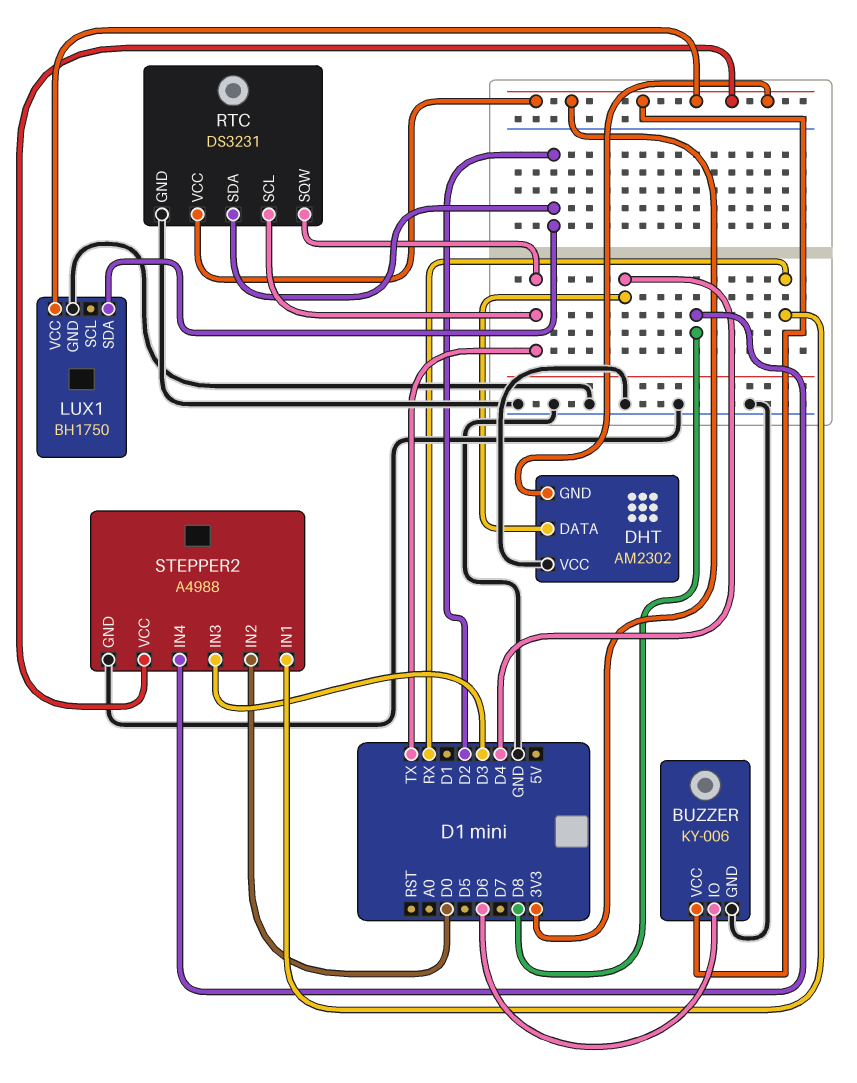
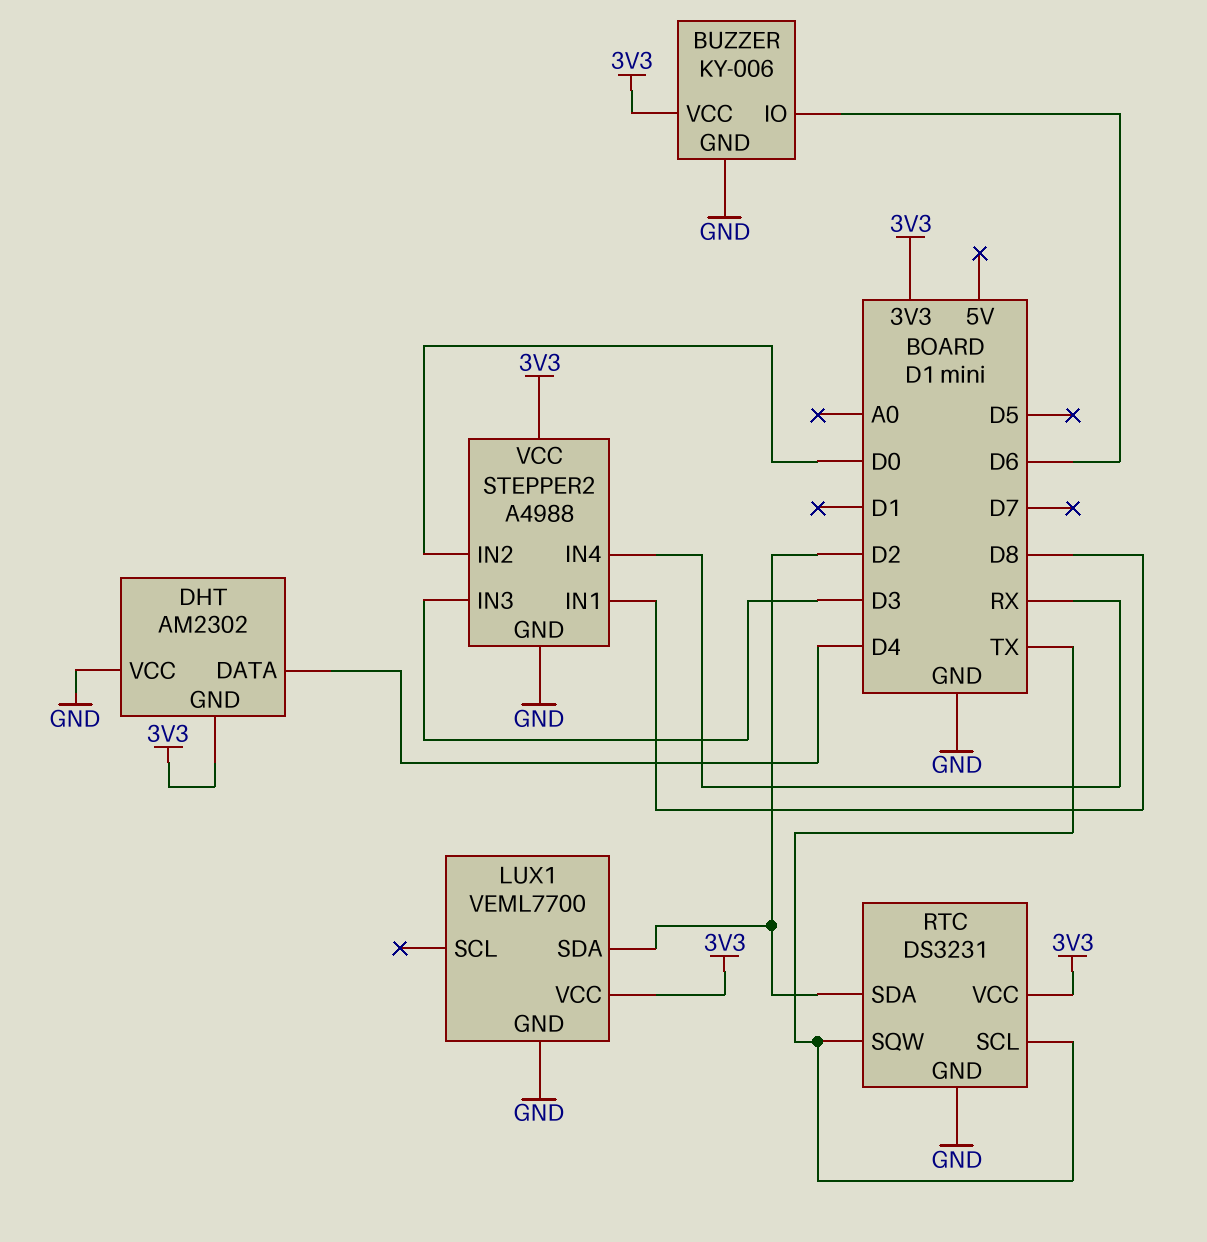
LUX1: BH1750 -> VEML7700
STEPPER2 pin IN1: RX -> D8
STEPPER2 pin IN4: D8 -> RX

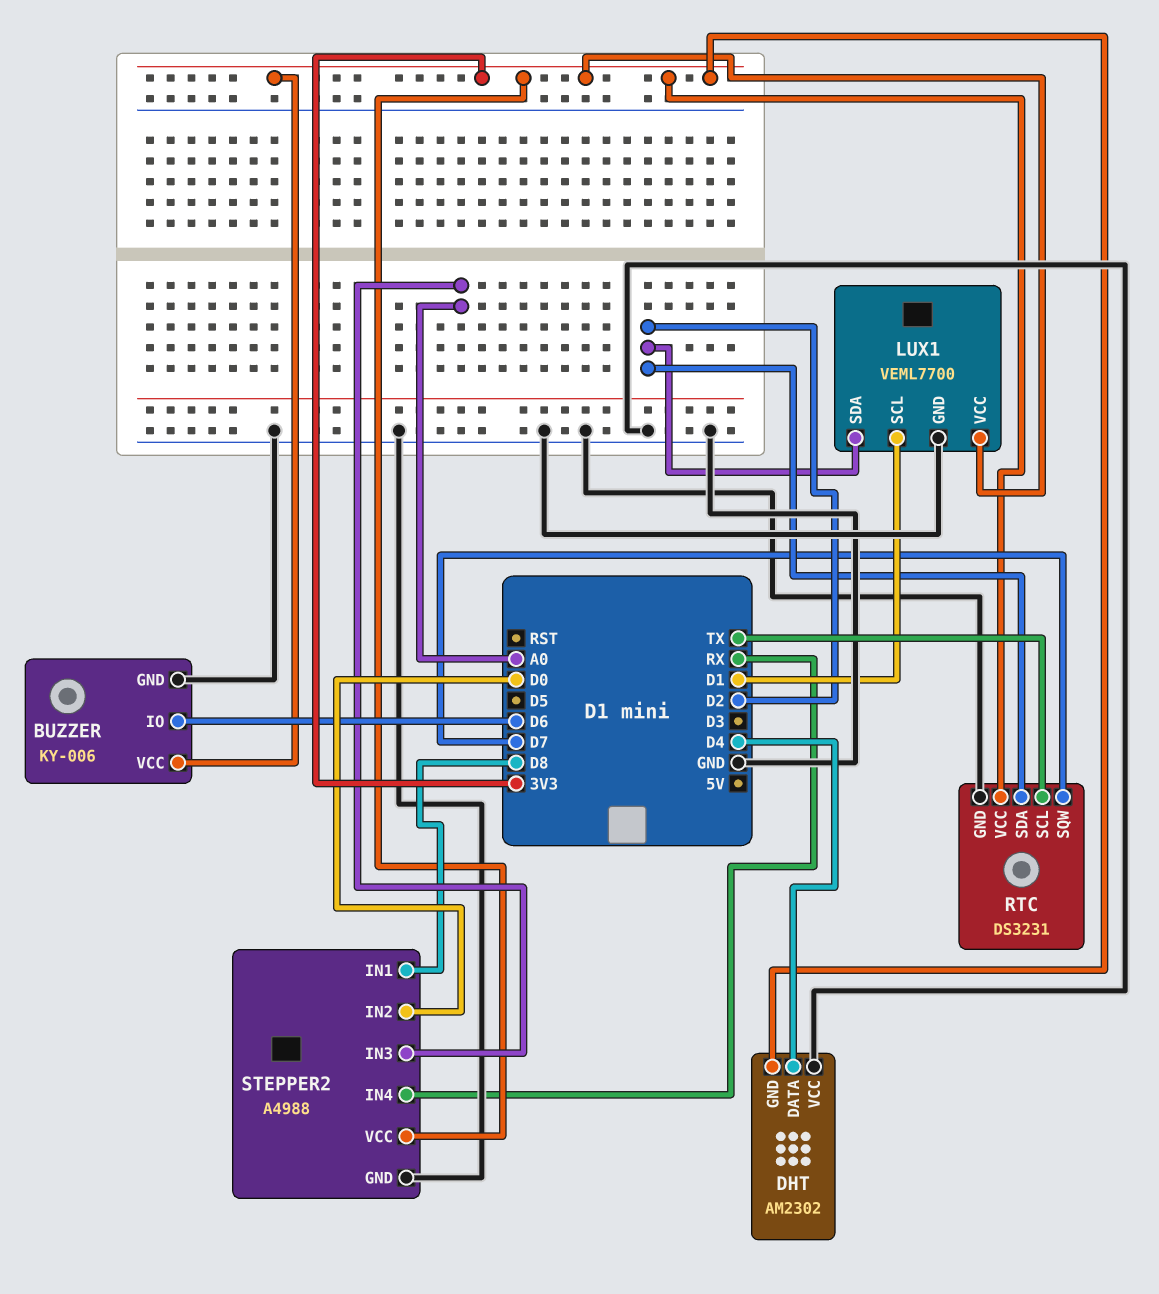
LUX1 pin SCL: none -> D1
RTC pin SQW: TX -> D7
STEPPER2 pin IN3: D3 -> A0

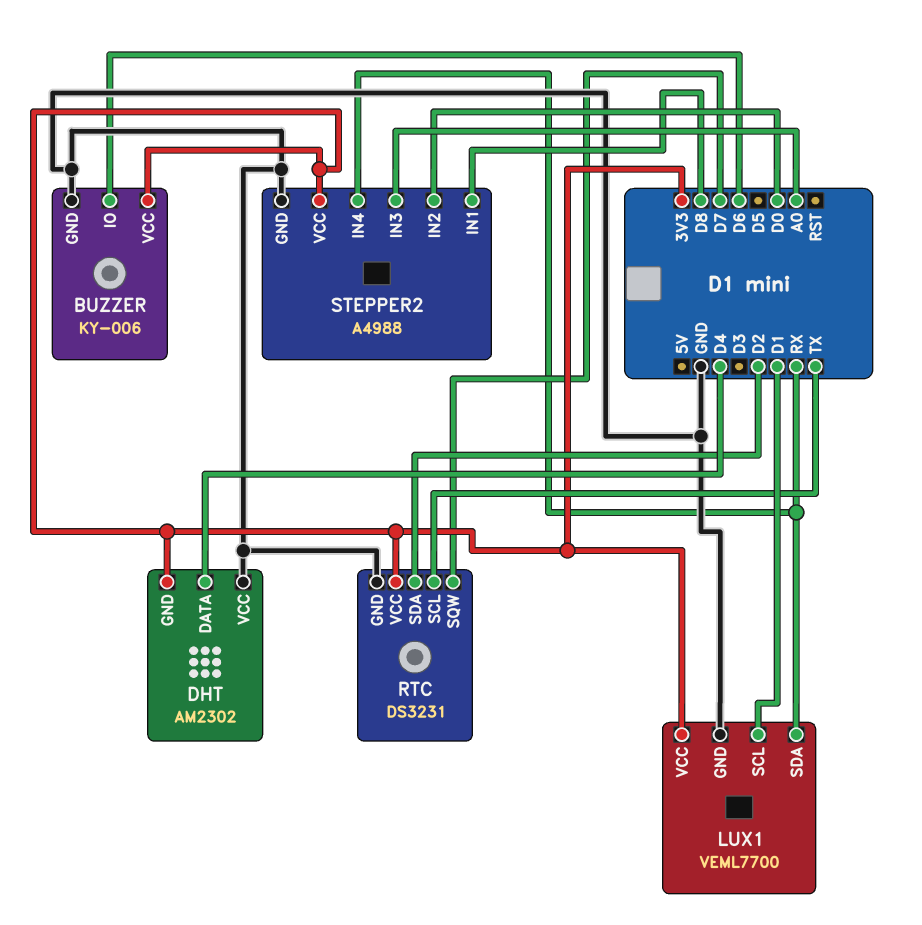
LUX1 pin SDA: D2 -> RX

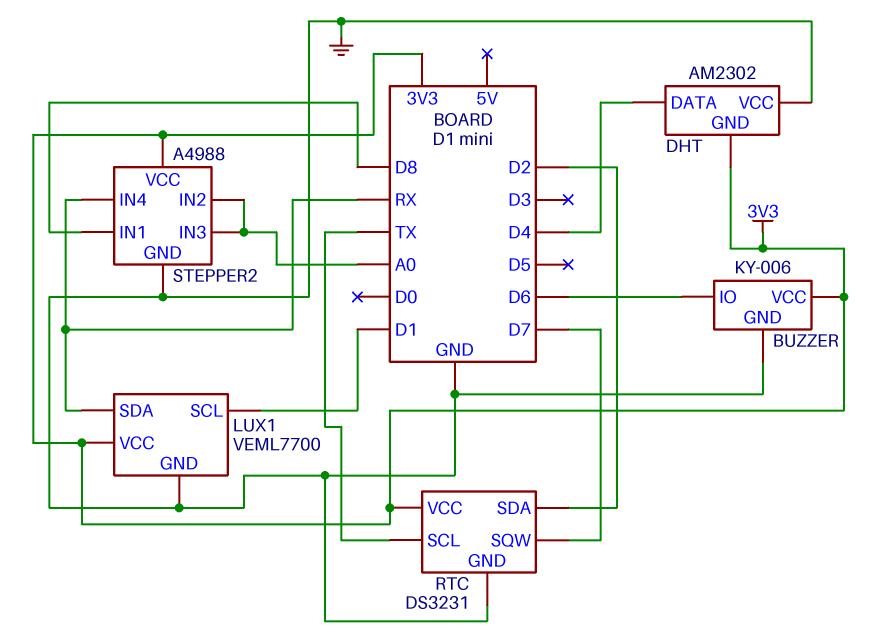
STEPPER2 pin IN2: D0 -> A0

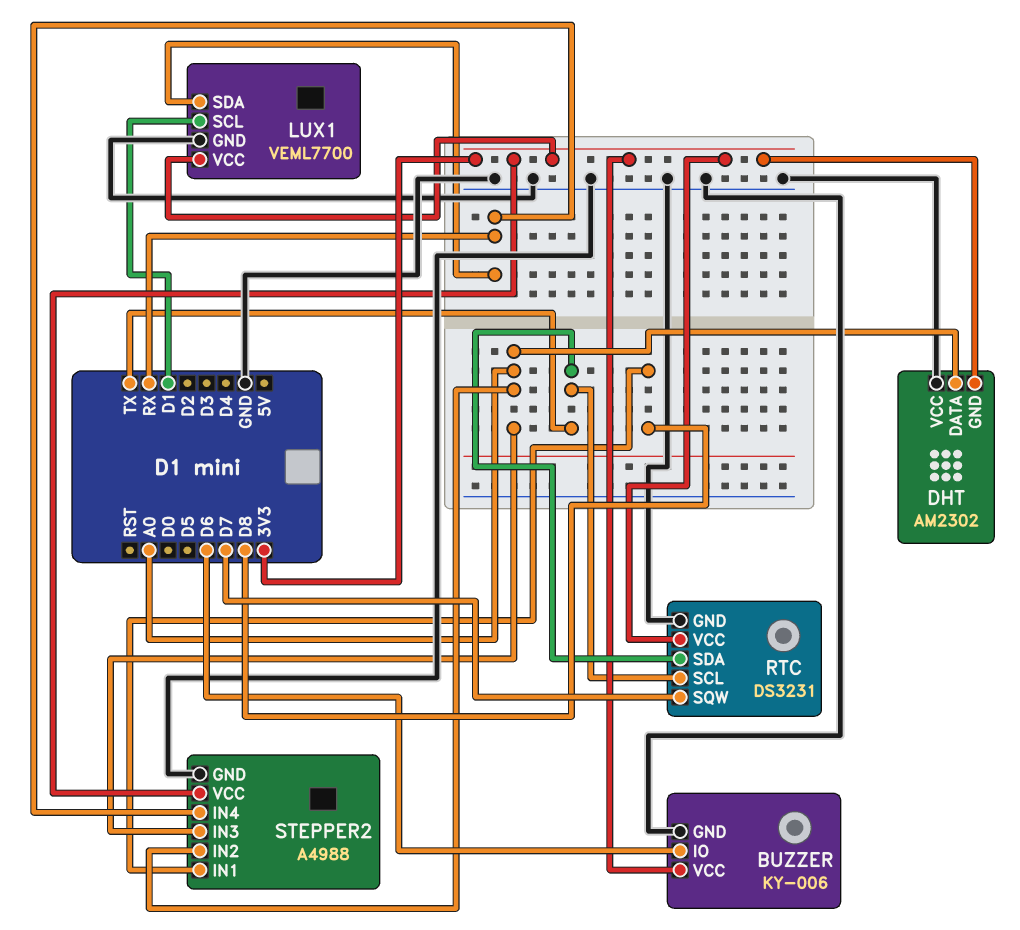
DHT pin DATA: D4 -> A0
RTC pin SDA: D2 -> TX

